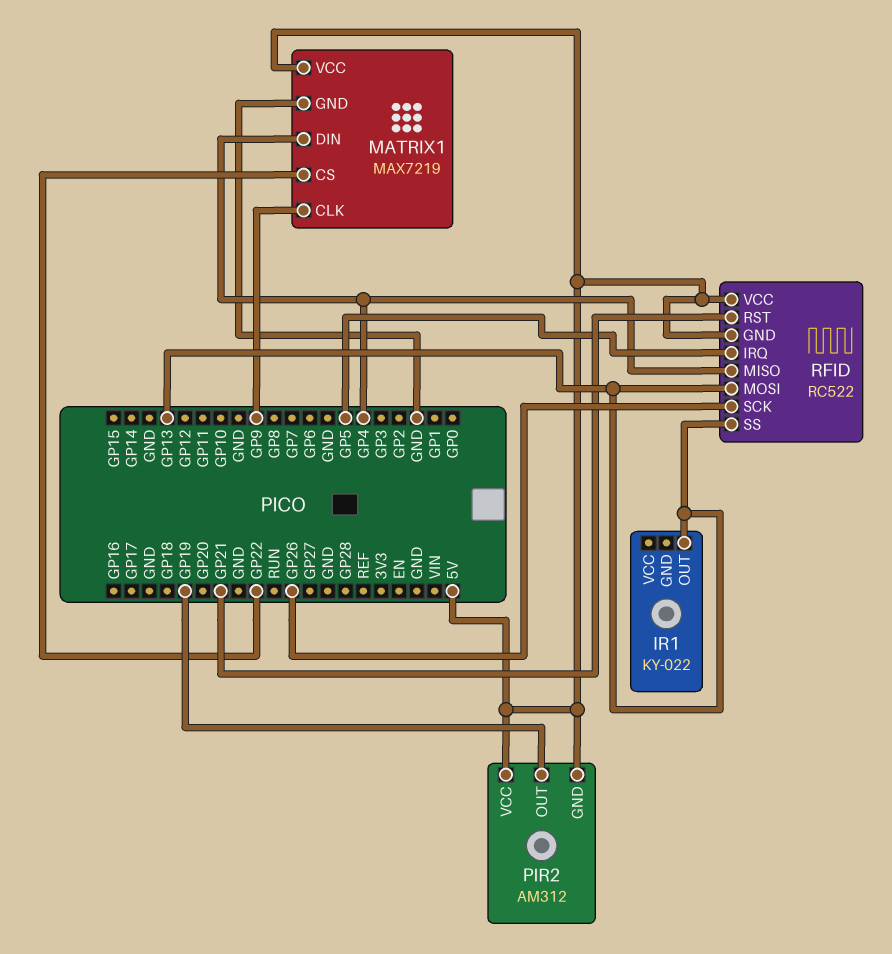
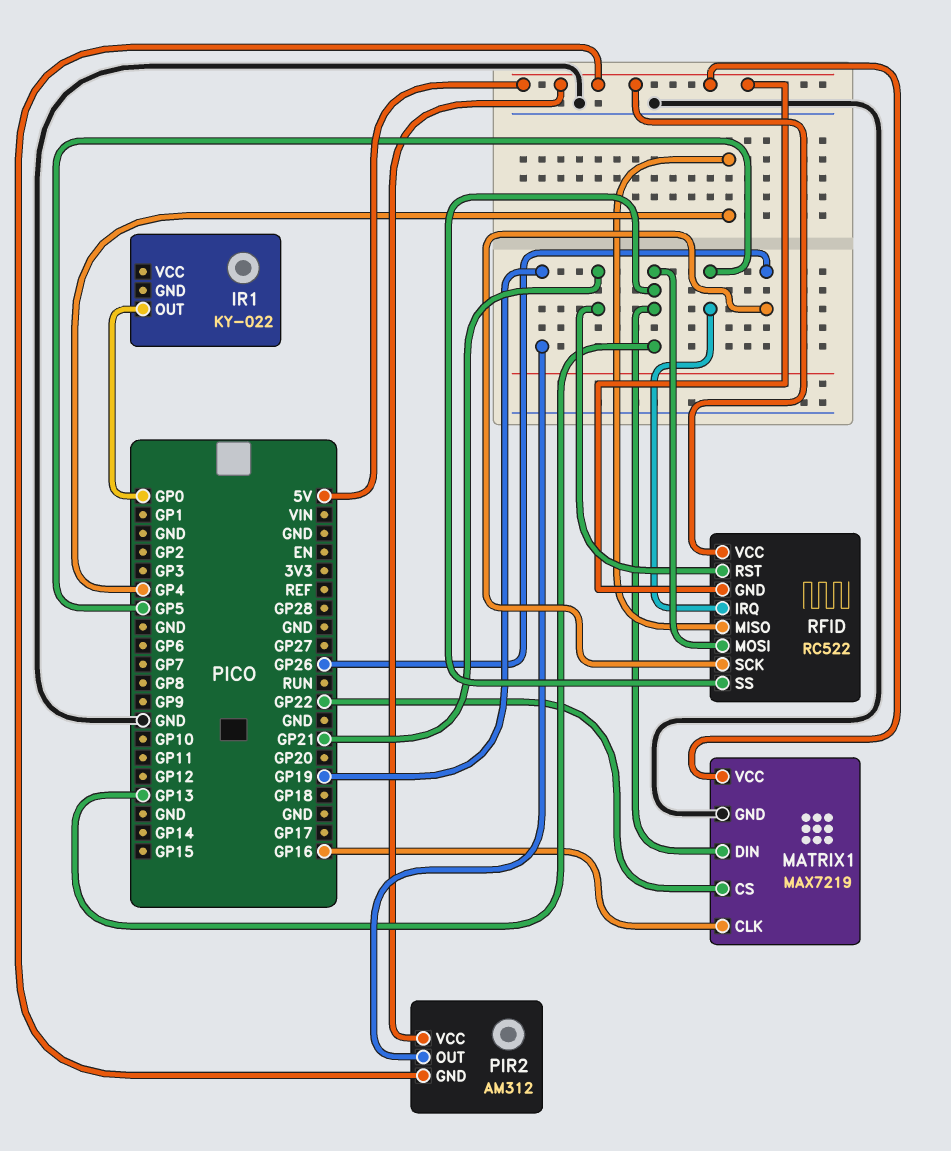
IR1 pin OUT: GP13 -> GP0
MATRIX1 pin CLK: GP9 -> GP16
MATRIX1 pin DIN: GP4 -> GP13

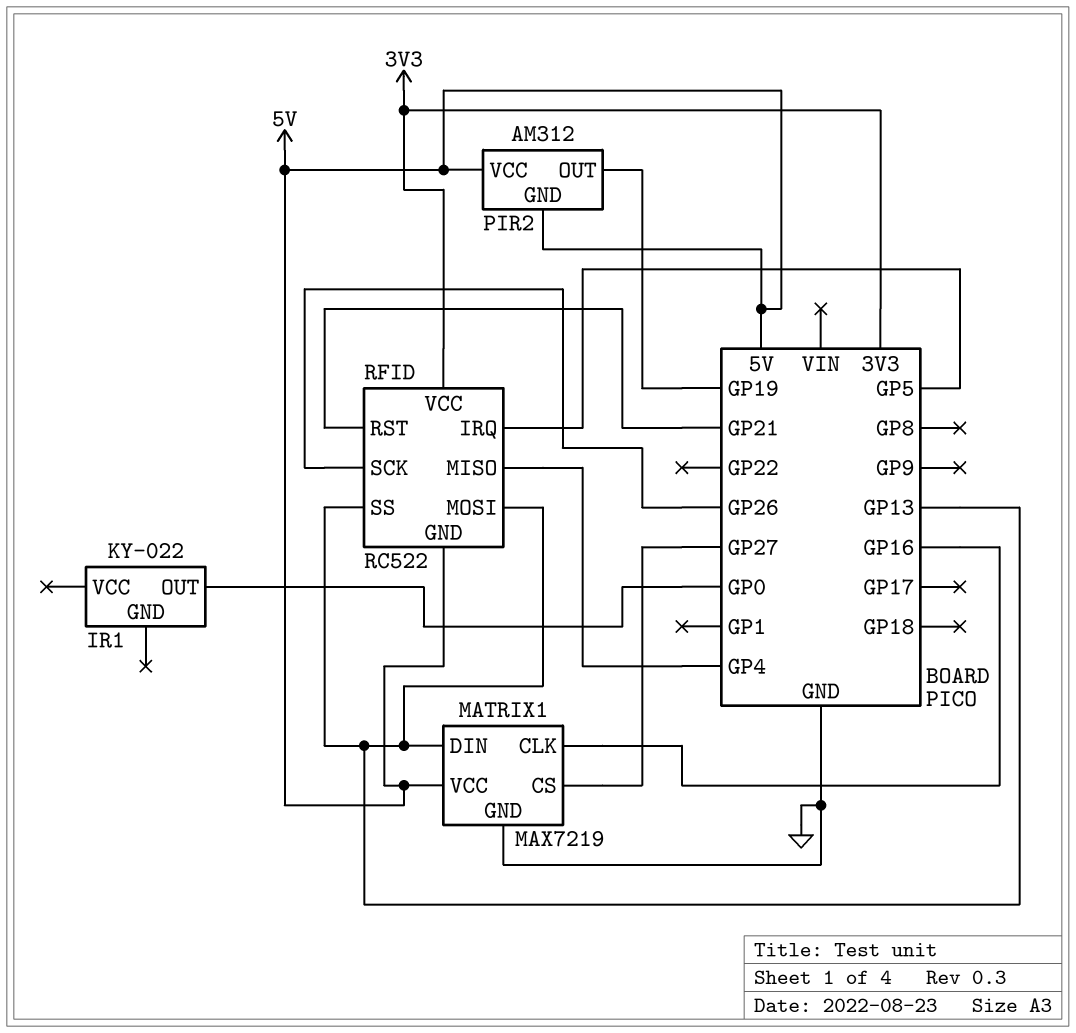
MATRIX1 pin CS: GP22 -> GP27
RFID pin VCC: 5V -> 3V3

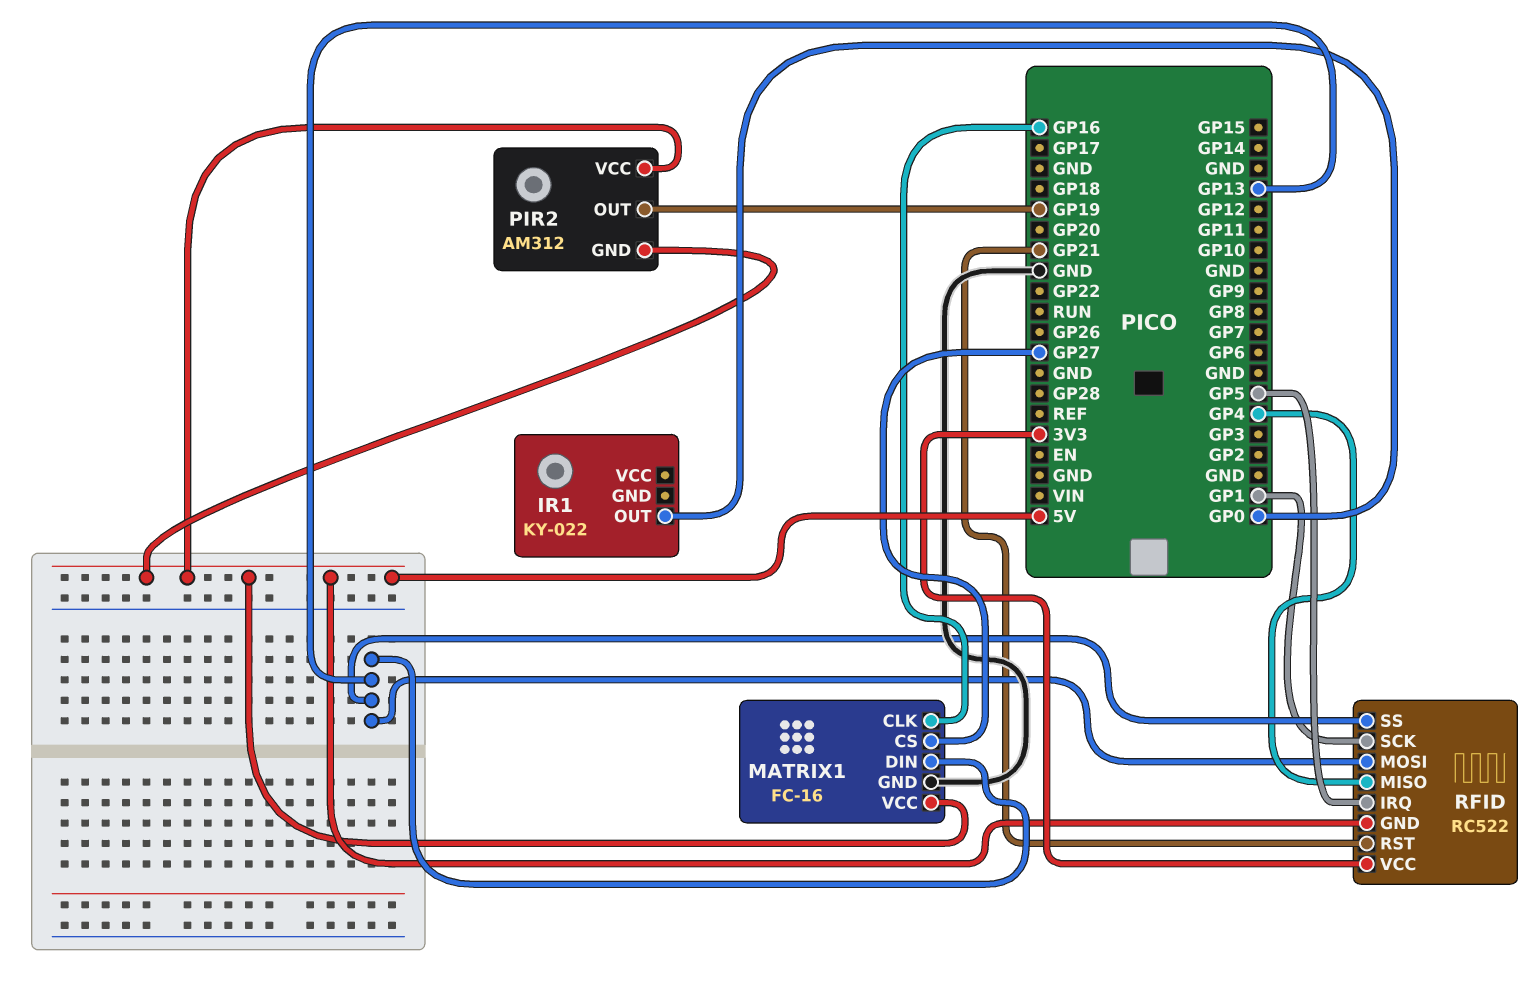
MATRIX1: MAX7219 -> FC-16
RFID pin SCK: GP26 -> GP1

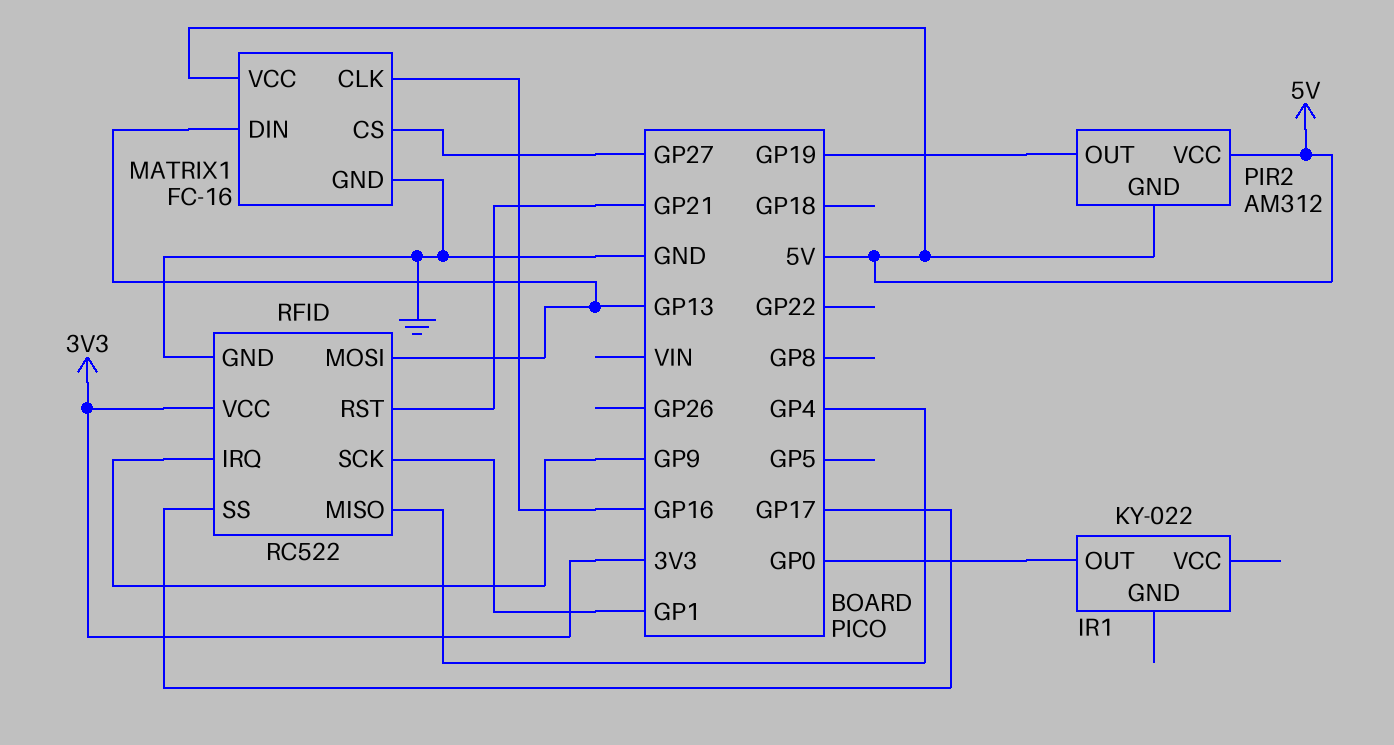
RFID pin GND: 5V -> GND
RFID pin IRQ: GP5 -> GP9
RFID pin SS: GP13 -> GP17

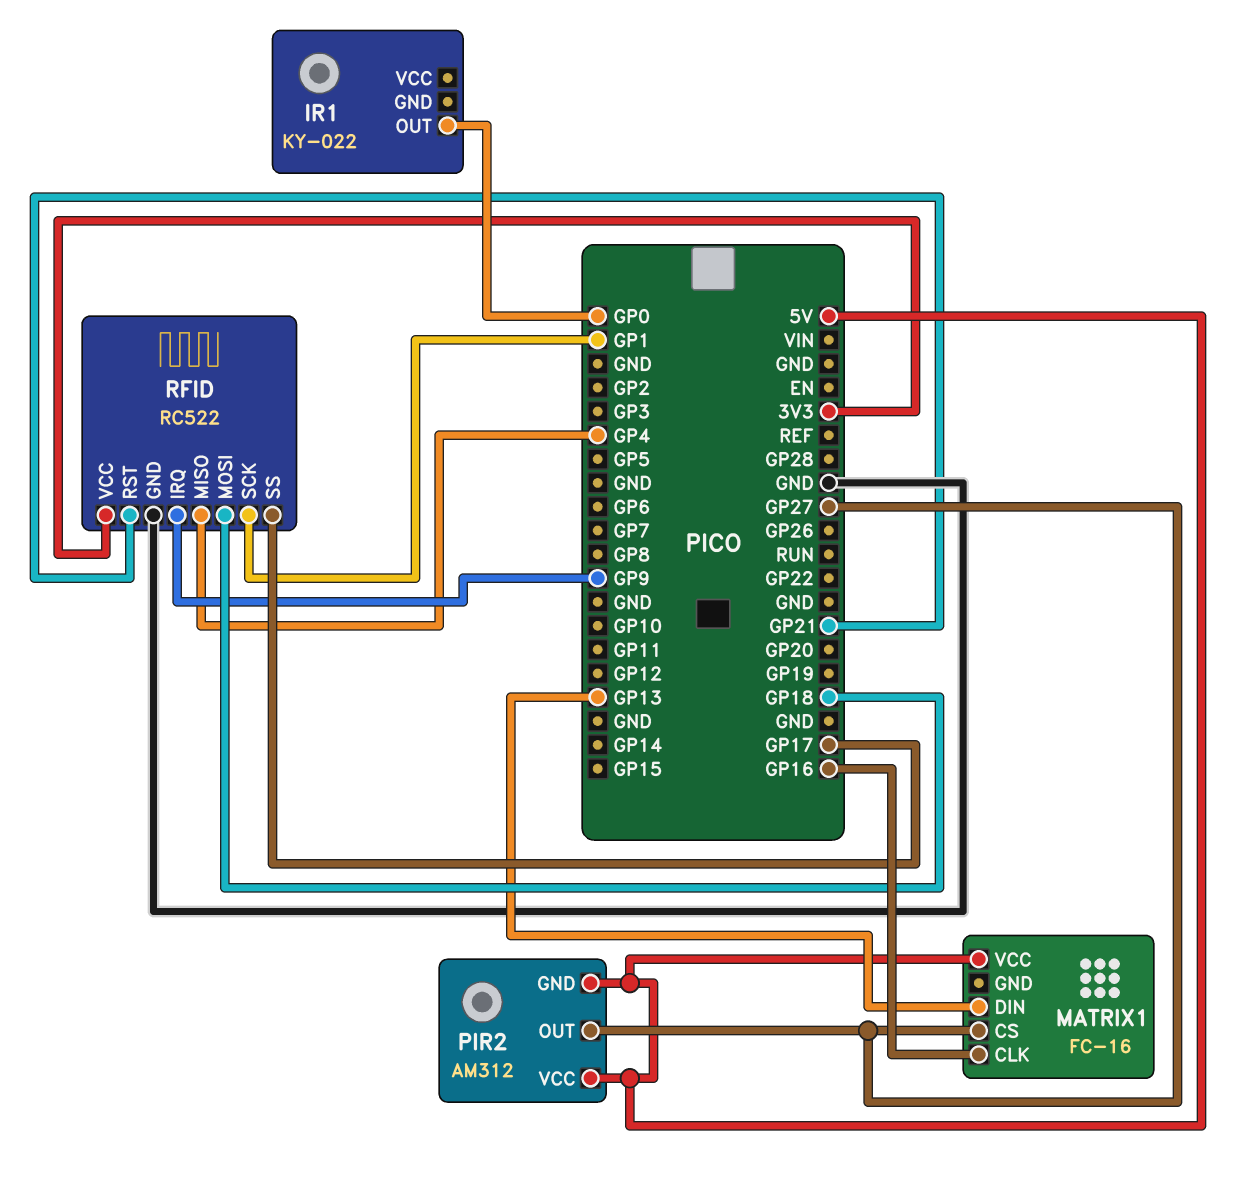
MATRIX1 pin GND: GND -> none
PIR2 pin OUT: GP19 -> GP27
RFID pin MOSI: GP13 -> GP18

